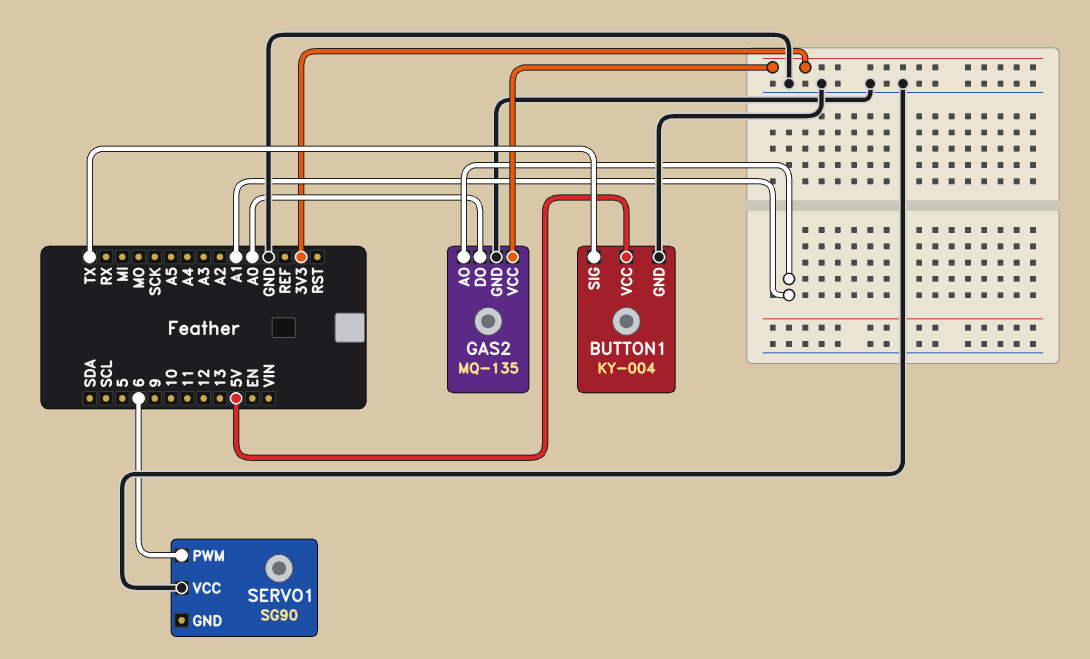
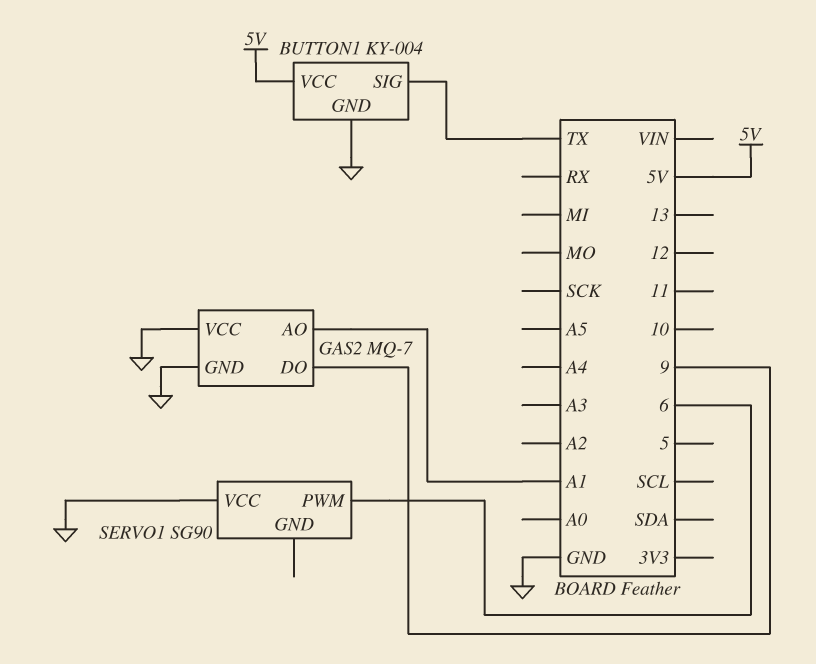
GAS2: MQ-135 -> MQ-7
GAS2 pin DO: A0 -> 9
GAS2 pin VCC: 3V3 -> GND

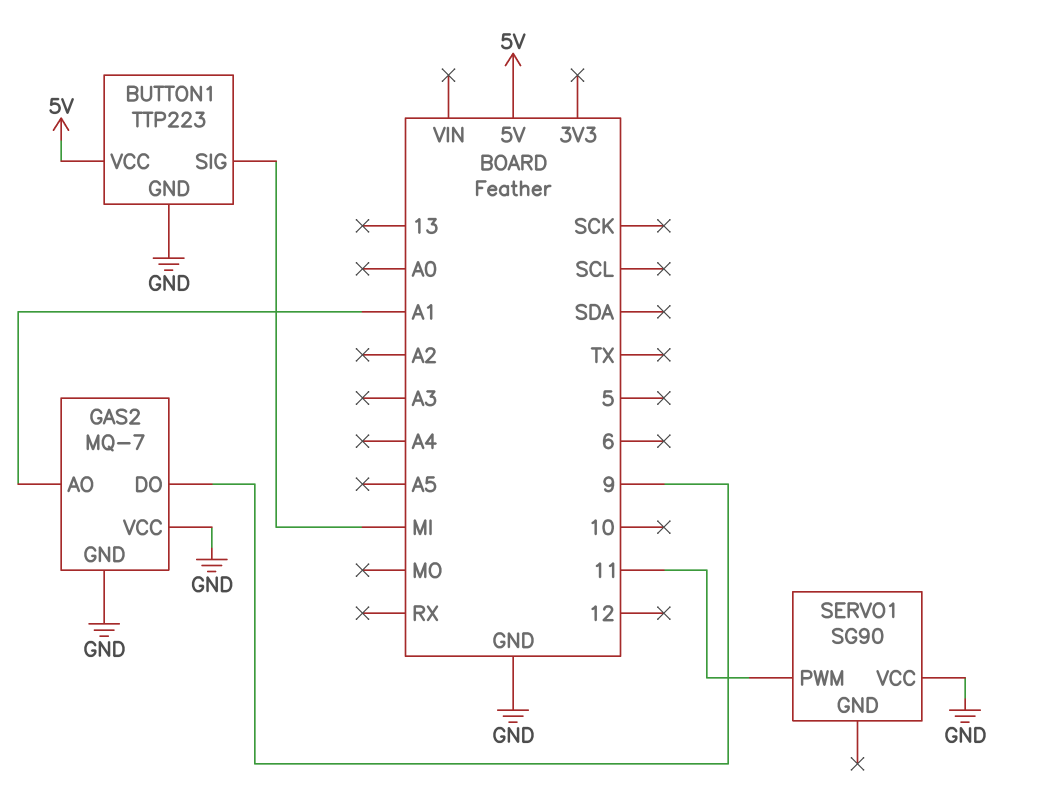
BUTTON1: KY-004 -> TTP223
BUTTON1 pin SIG: TX -> MI
SERVO1 pin PWM: 6 -> 11

